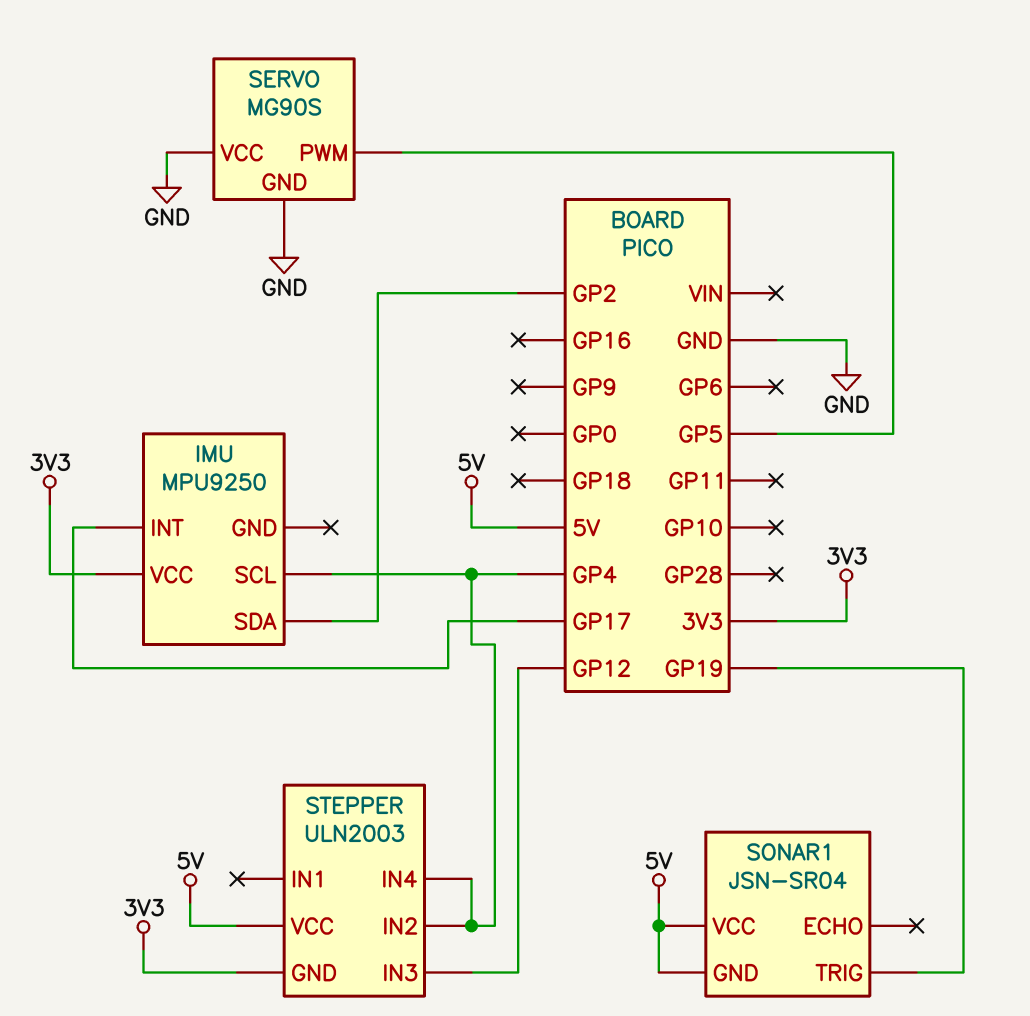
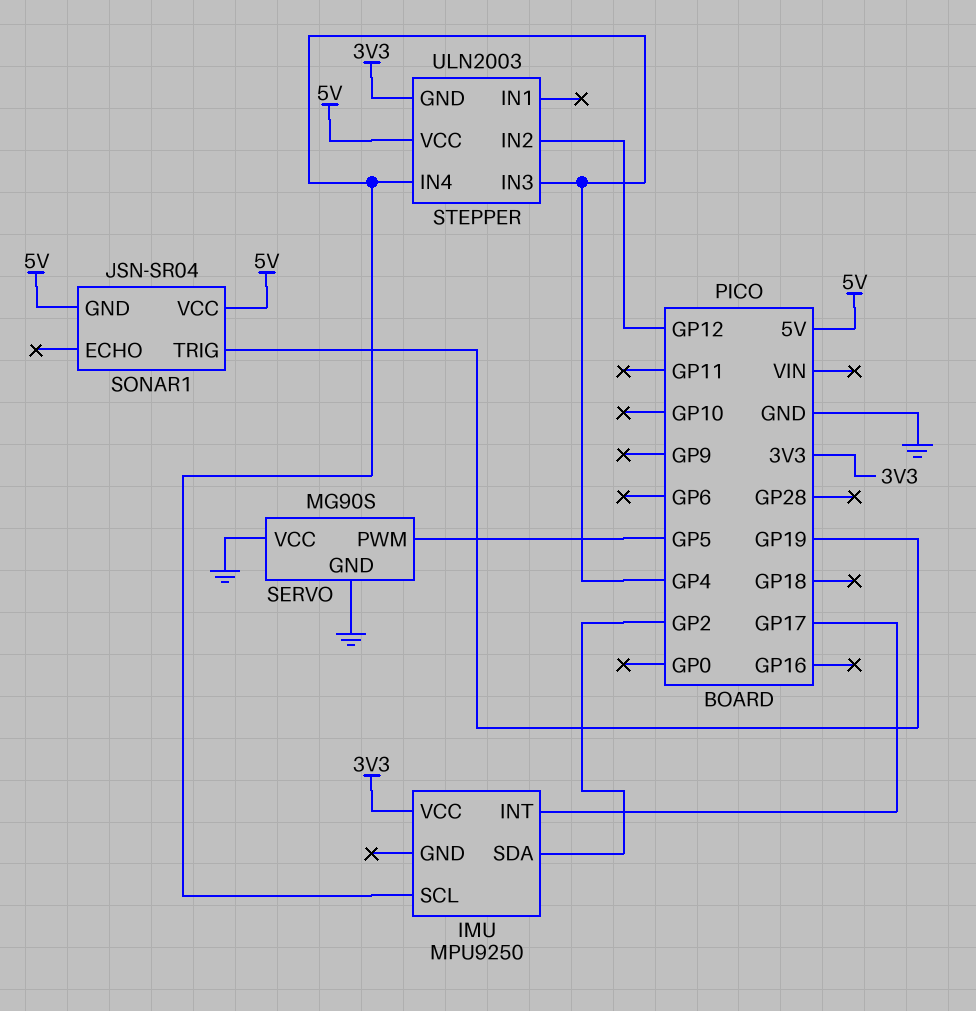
STEPPER pin IN2: GP4 -> GP12
STEPPER pin IN3: GP12 -> GP4

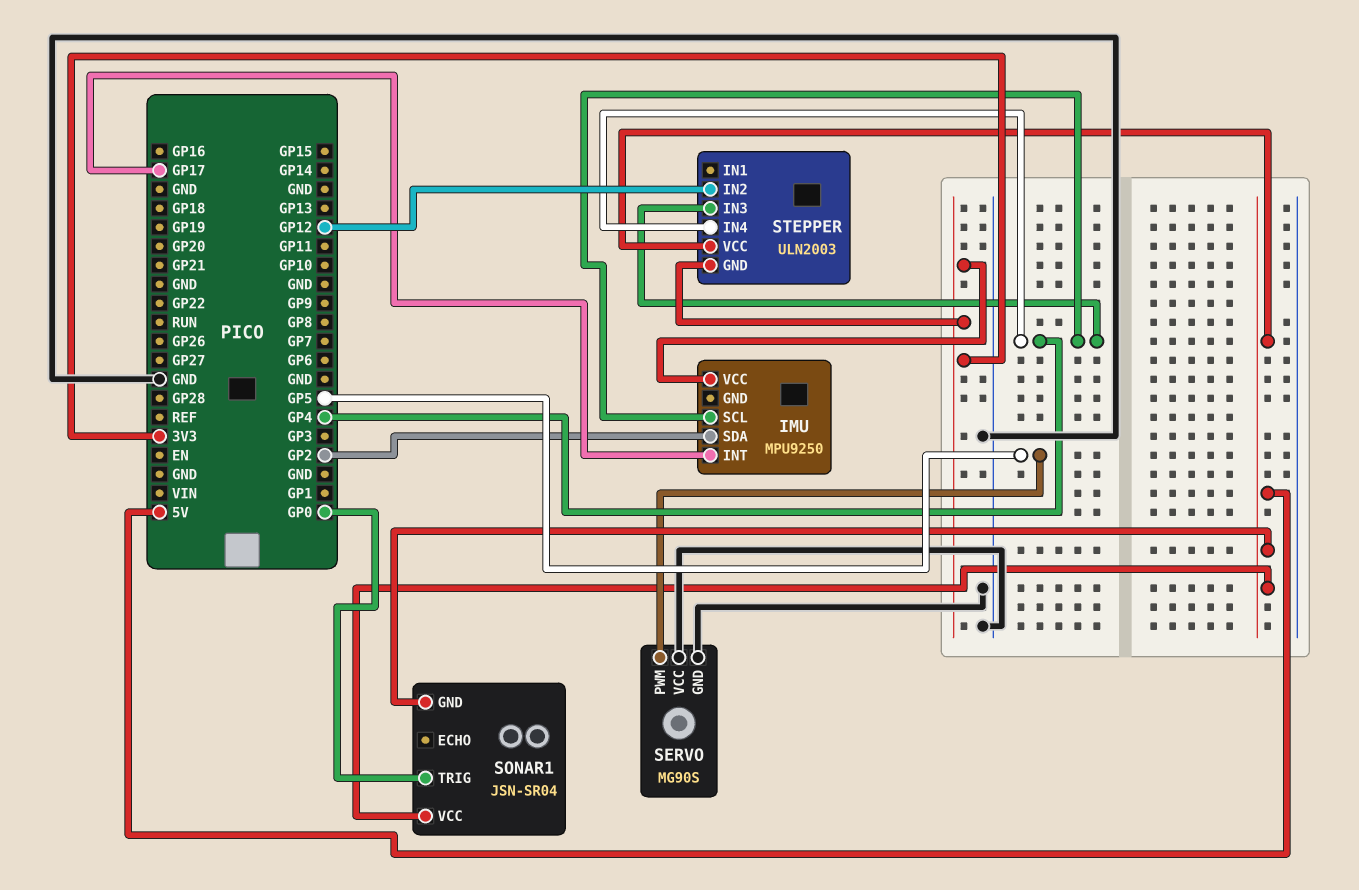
SONAR1 pin TRIG: GP19 -> GP0

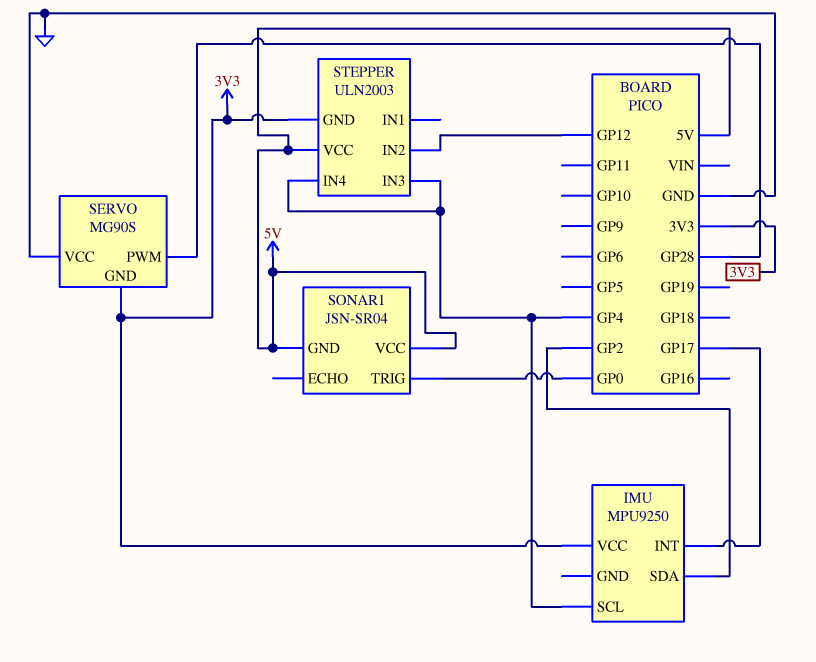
SERVO pin GND: GND -> 3V3
SERVO pin PWM: GP5 -> GP28

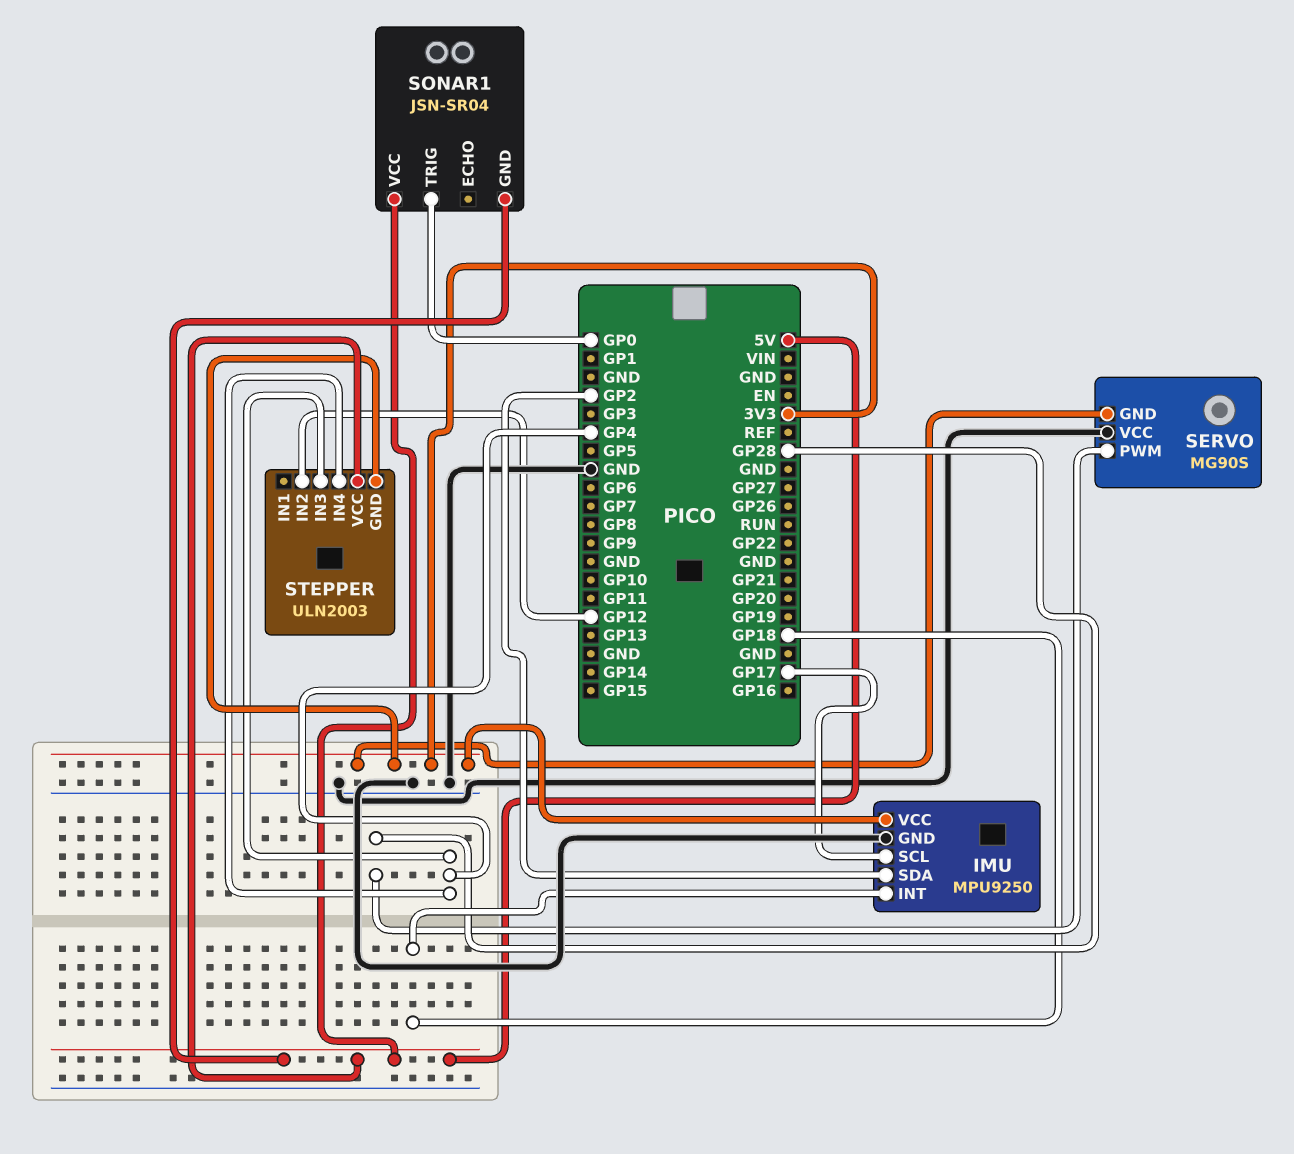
IMU pin GND: none -> GND
IMU pin INT: GP17 -> GP18
IMU pin SCL: GP4 -> GP17

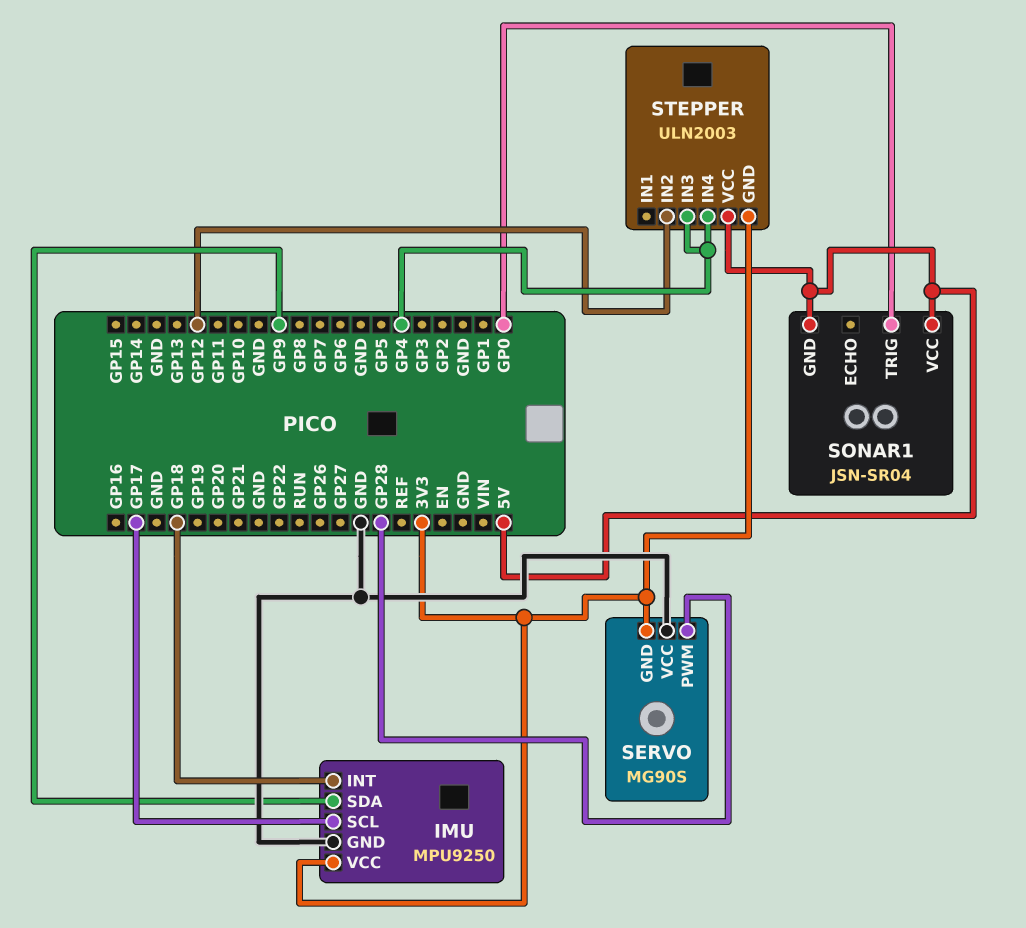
IMU pin SDA: GP2 -> GP9

